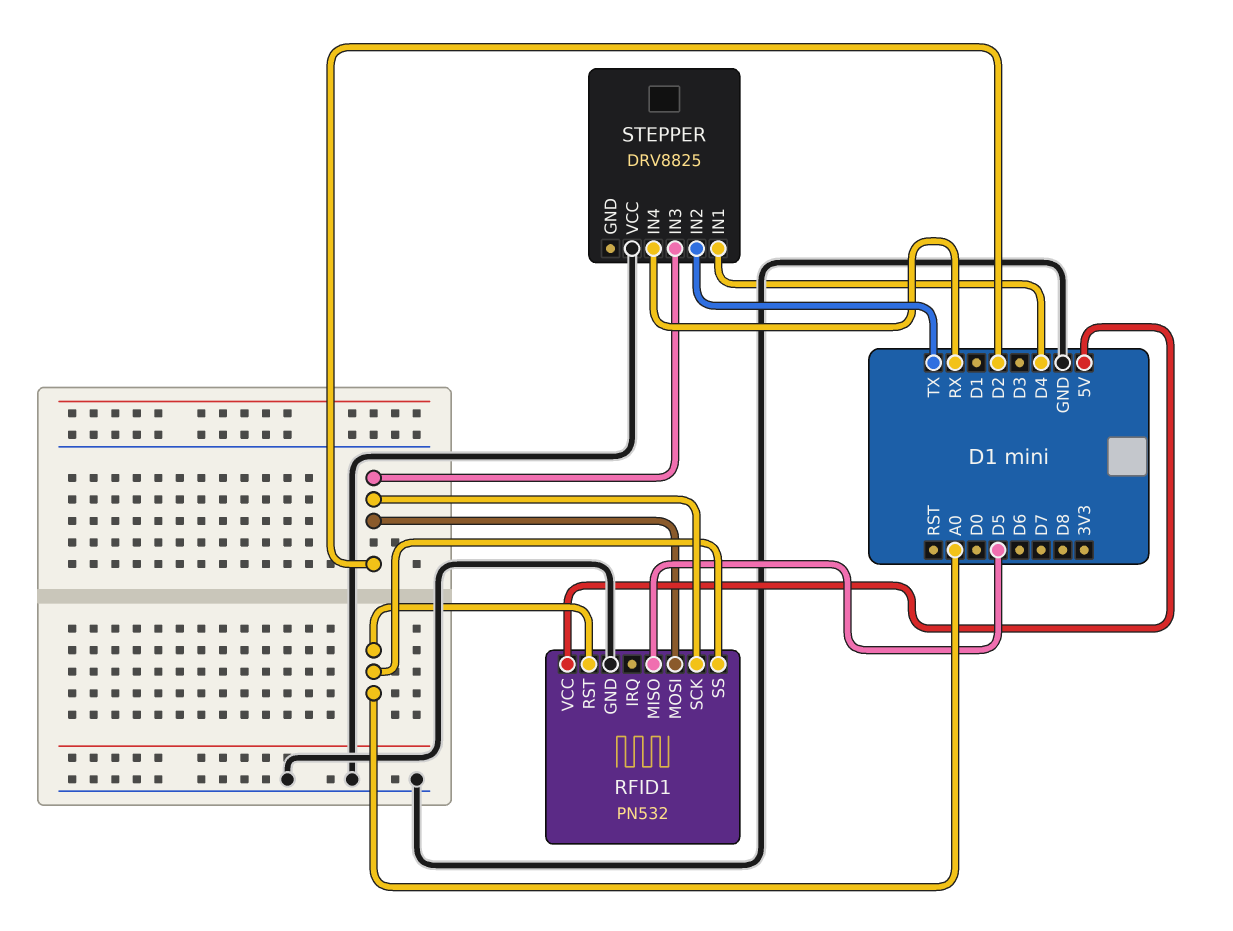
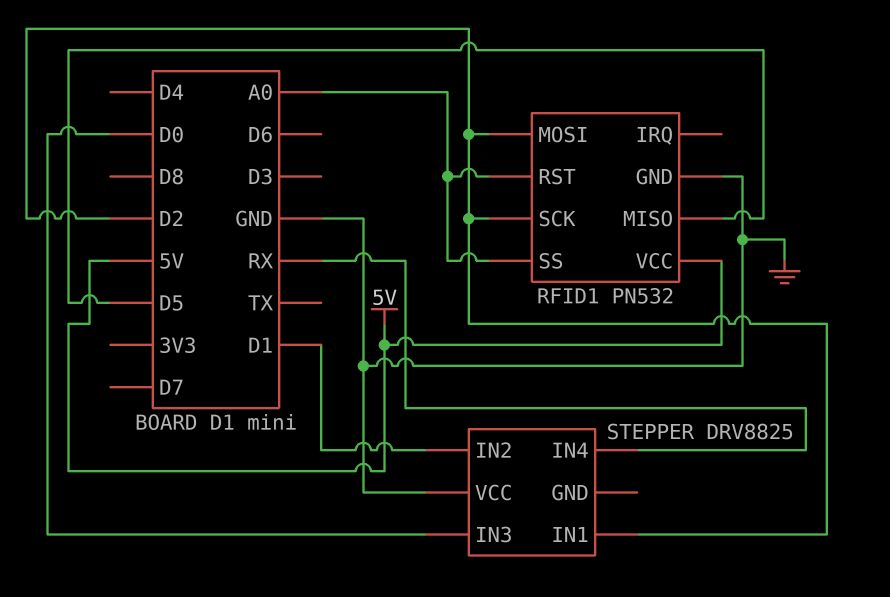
STEPPER pin IN1: D4 -> D2
STEPPER pin IN2: TX -> D1
STEPPER pin IN3: D2 -> D0

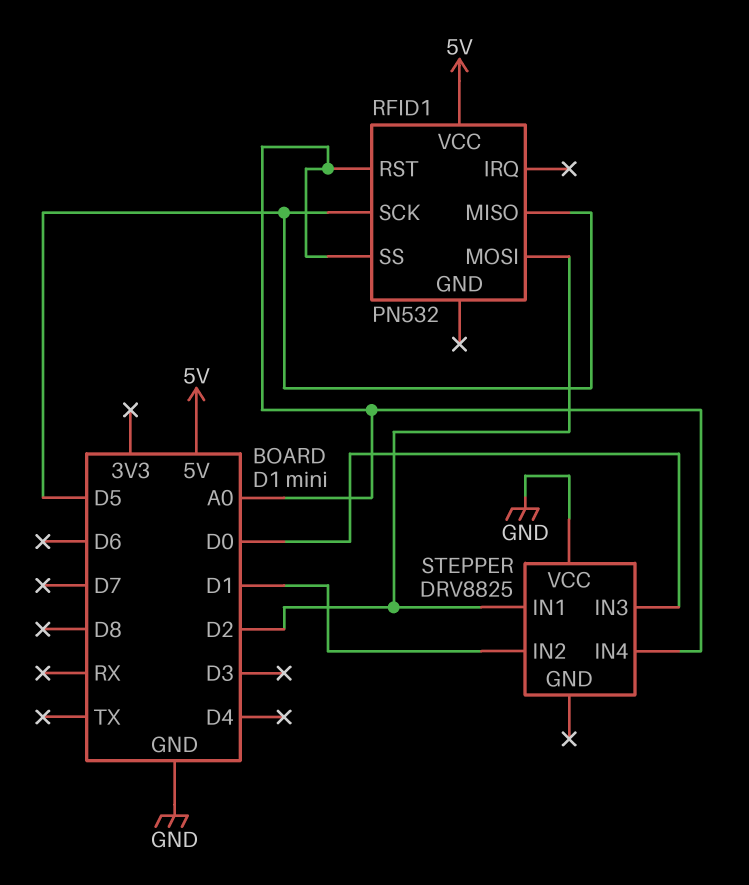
RFID1 pin GND: GND -> none
RFID1 pin SCK: D2 -> D5
STEPPER pin IN4: RX -> A0

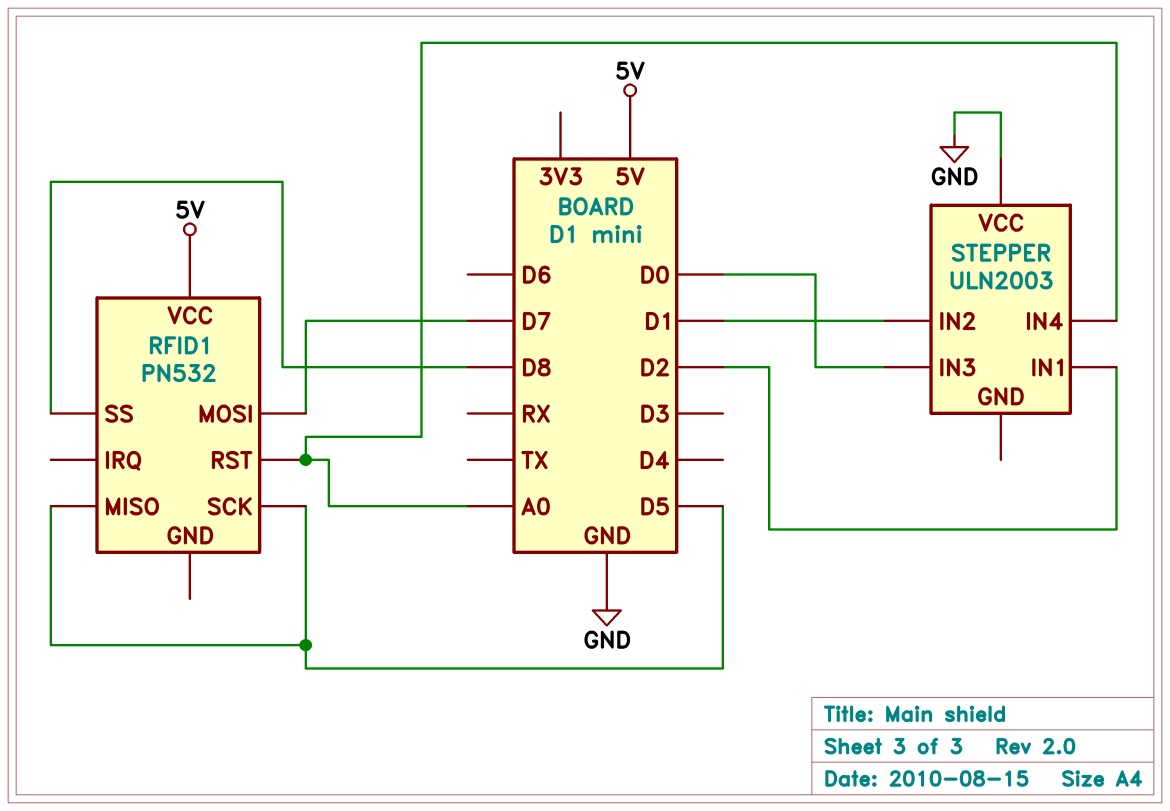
RFID1 pin MOSI: D2 -> D7
RFID1 pin SS: A0 -> D8
STEPPER: DRV8825 -> ULN2003

